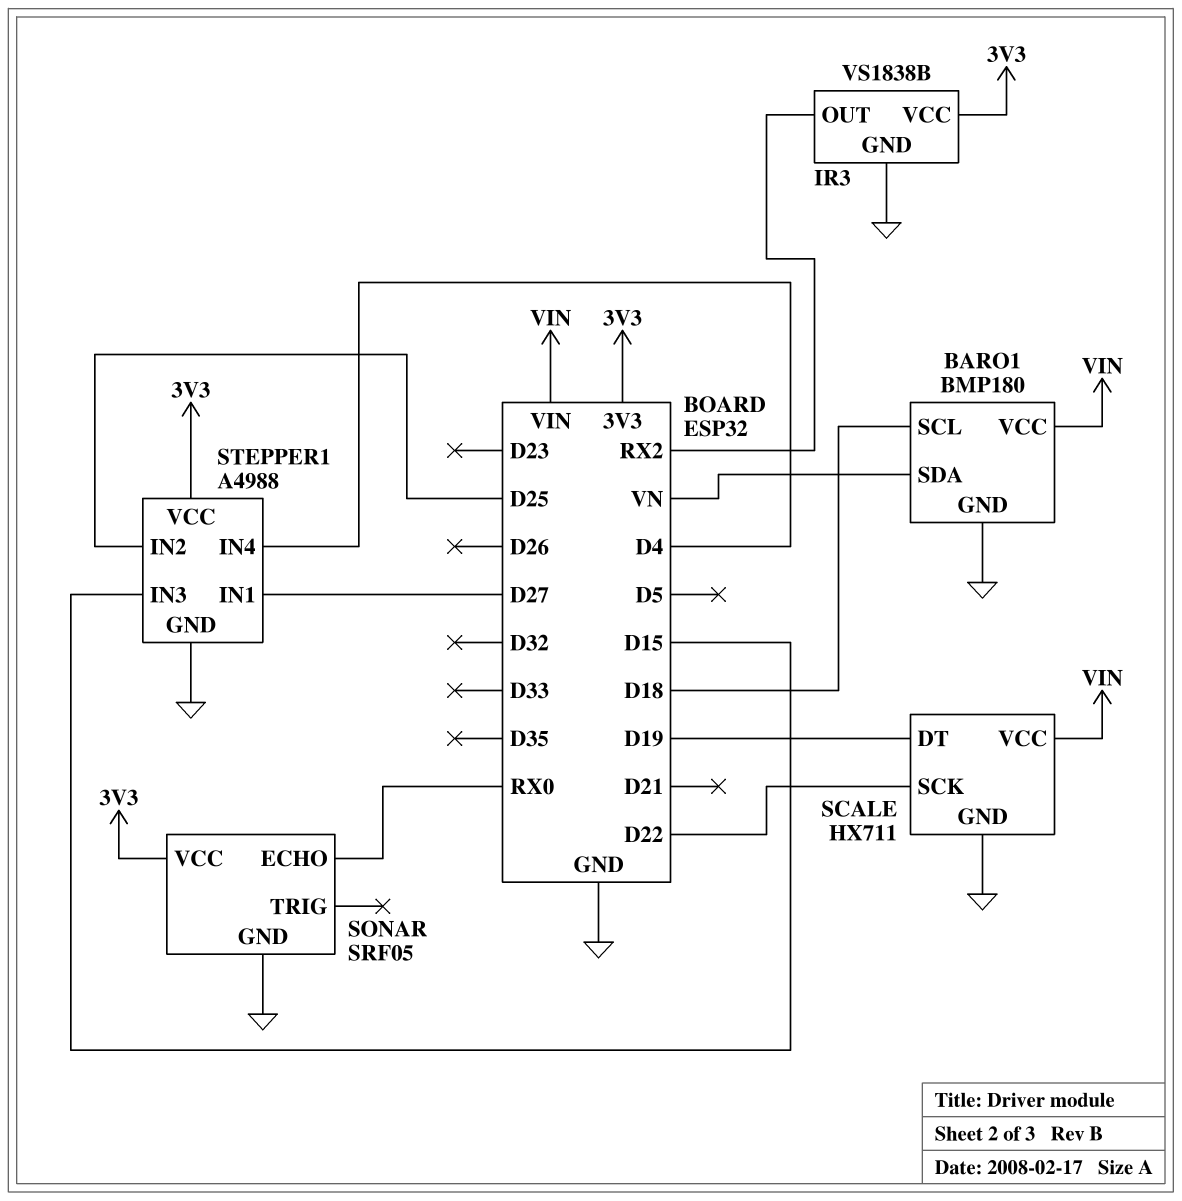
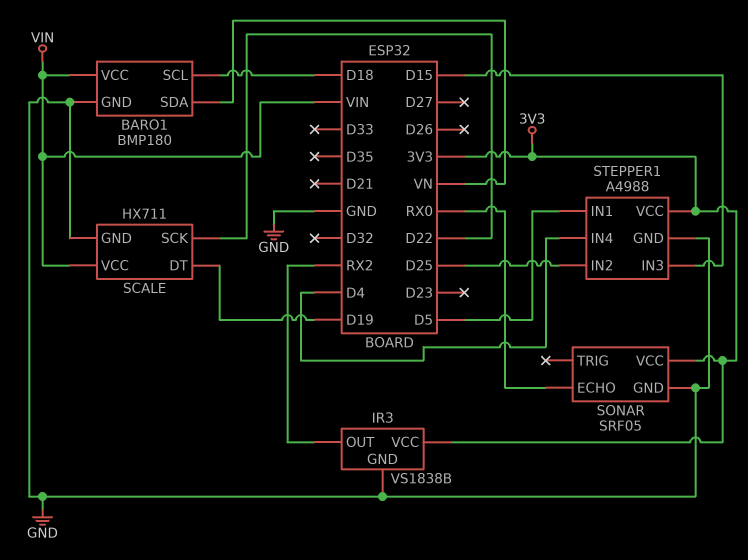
STEPPER1 pin IN1: D27 -> D5

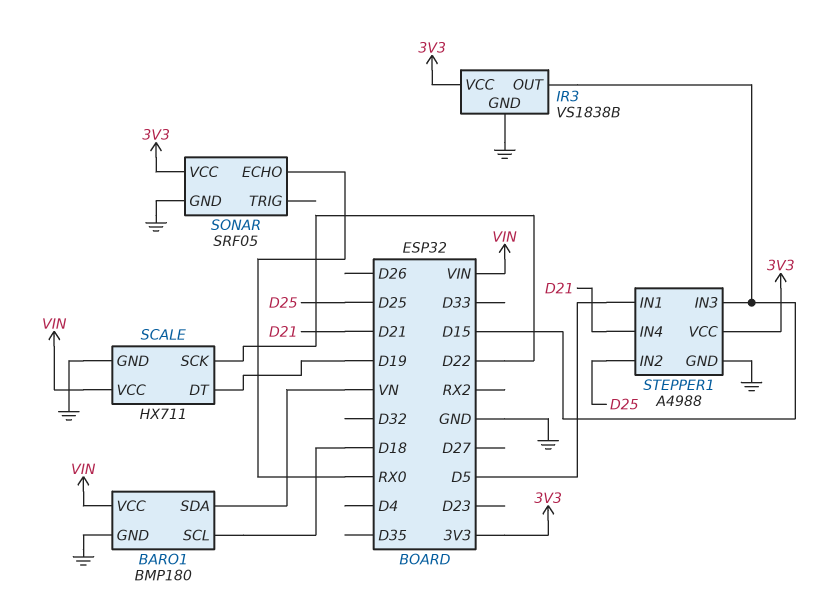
IR3 pin OUT: RX2 -> D15
STEPPER1 pin IN4: D4 -> D21

